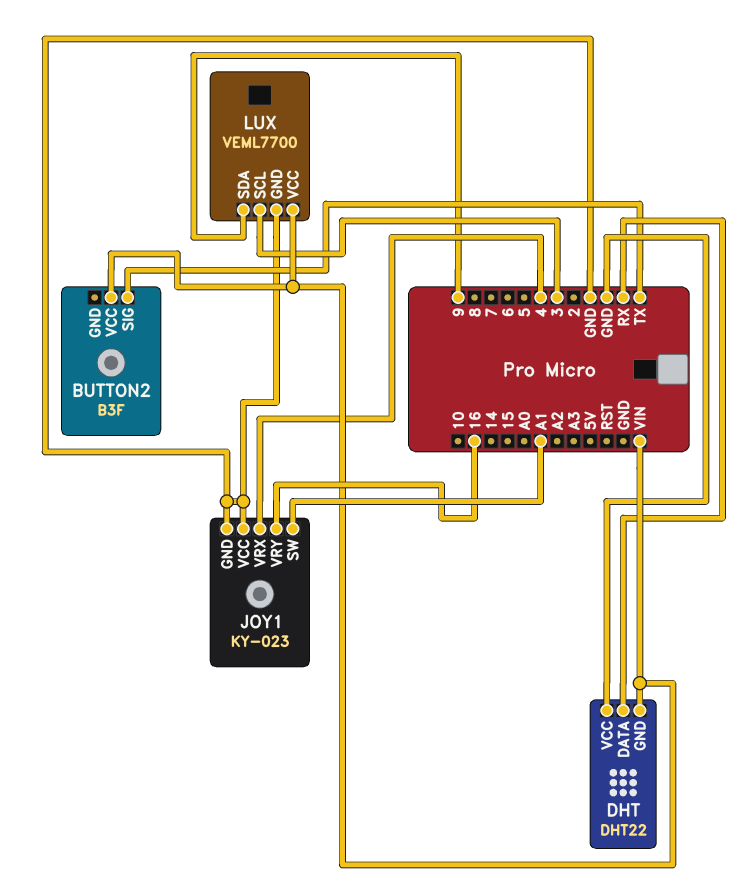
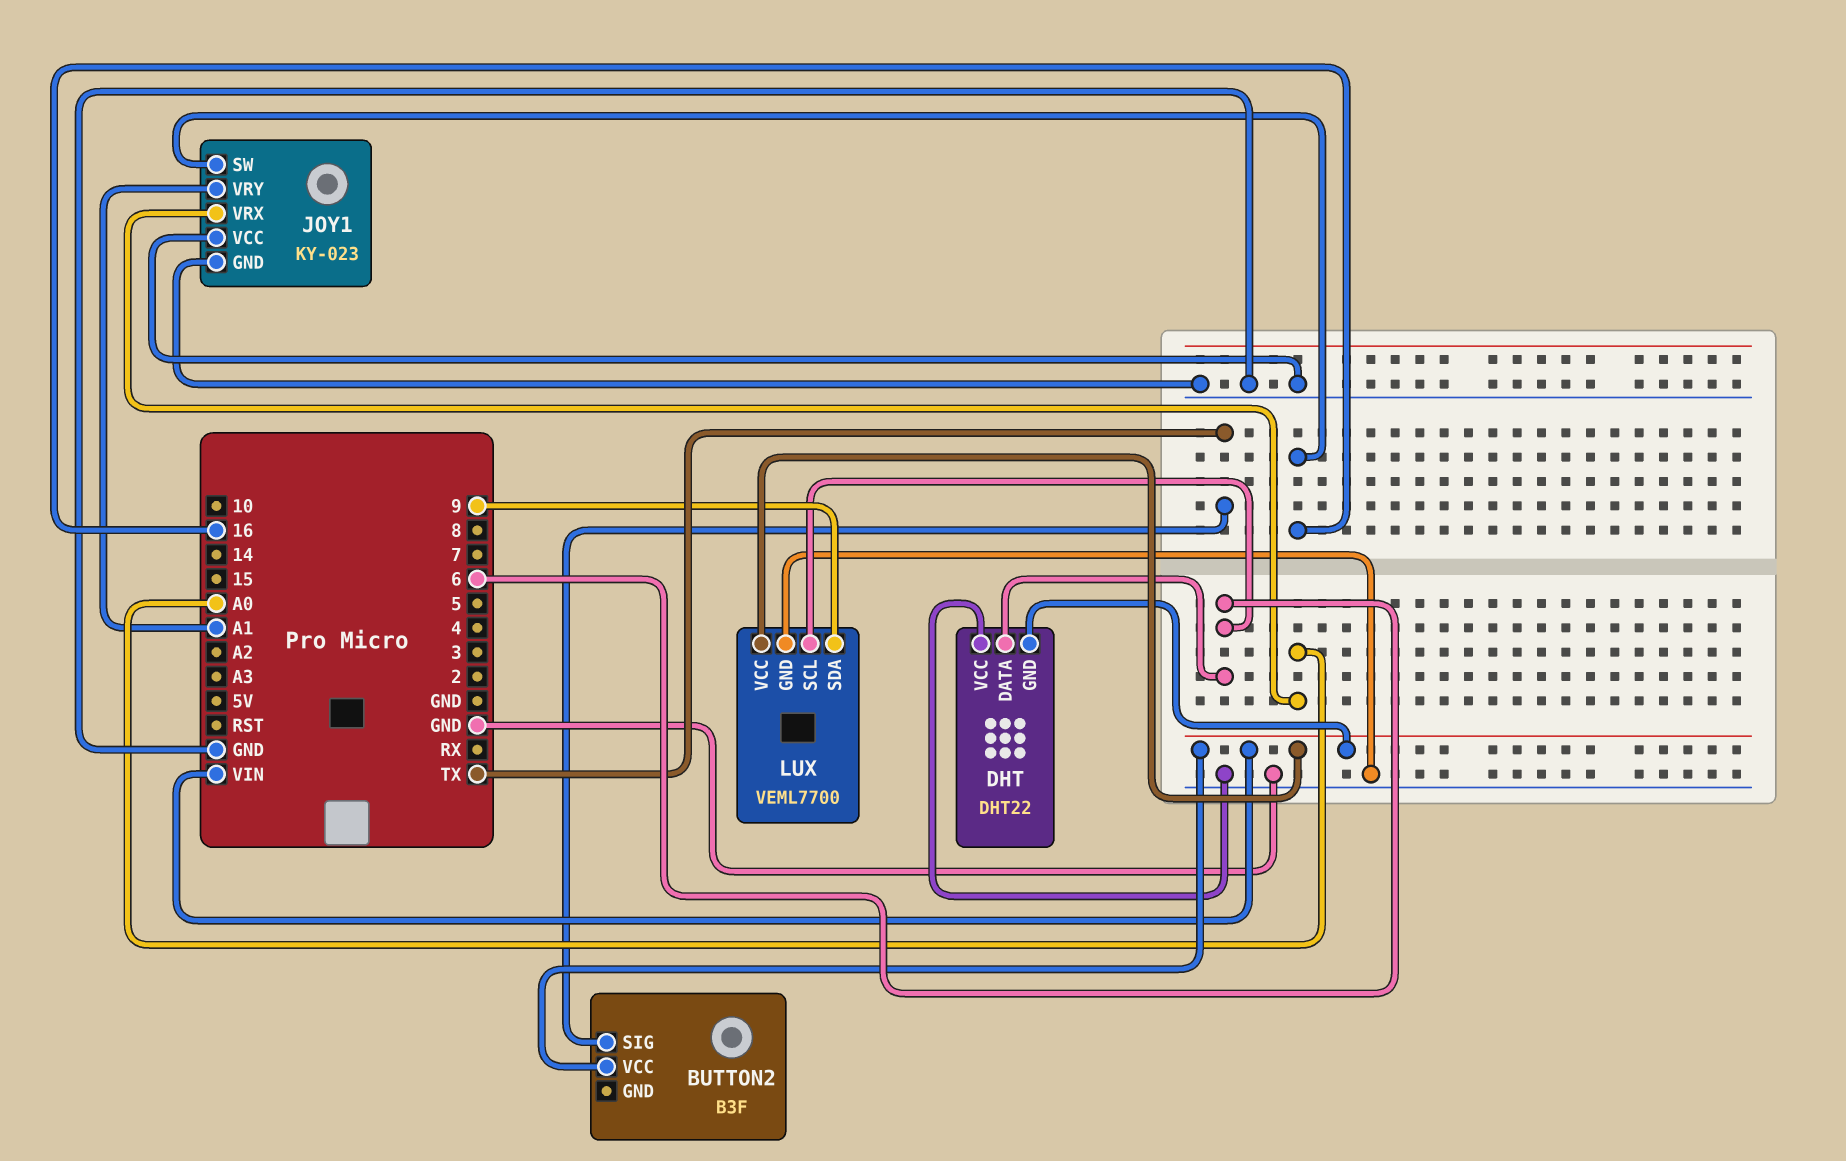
DHT pin DATA: RX -> 6
JOY1 pin SW: A1 -> 16
JOY1 pin VRX: 4 -> A0
JOY1 pin VRY: 16 -> A1
LUX pin SCL: 3 -> 6

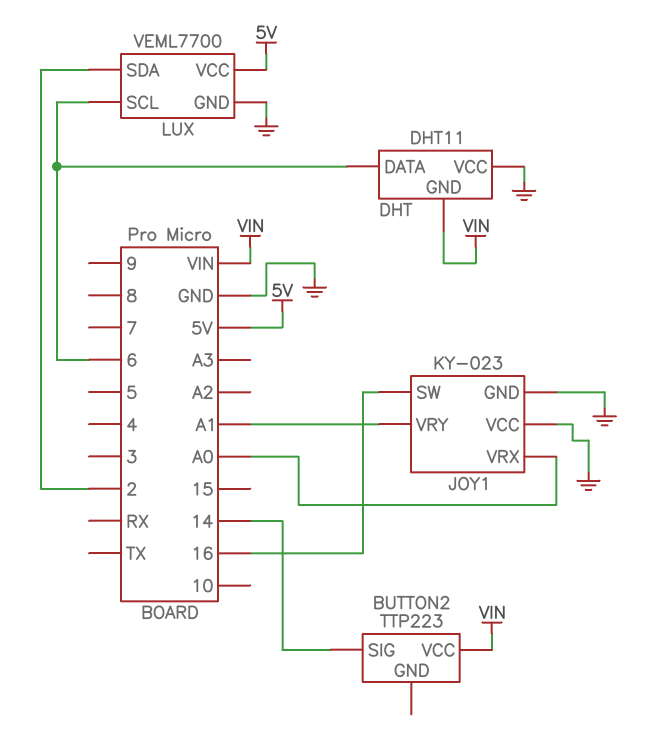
BUTTON2: B3F -> TTP223
BUTTON2 pin SIG: TX -> 14
DHT: DHT22 -> DHT11
LUX pin SDA: 9 -> 2
LUX pin VCC: VIN -> 5V

